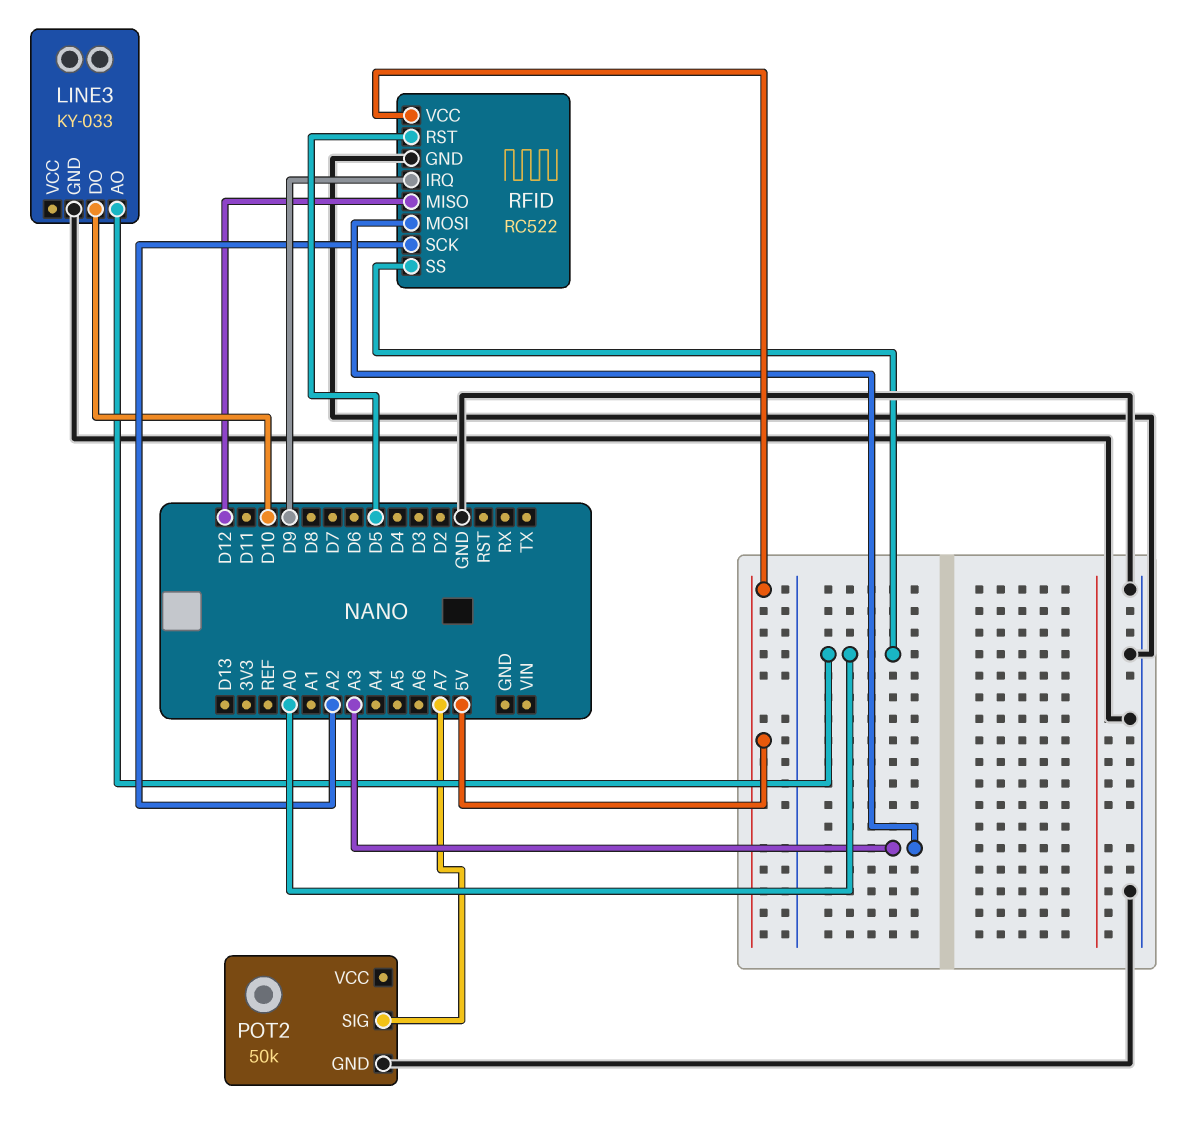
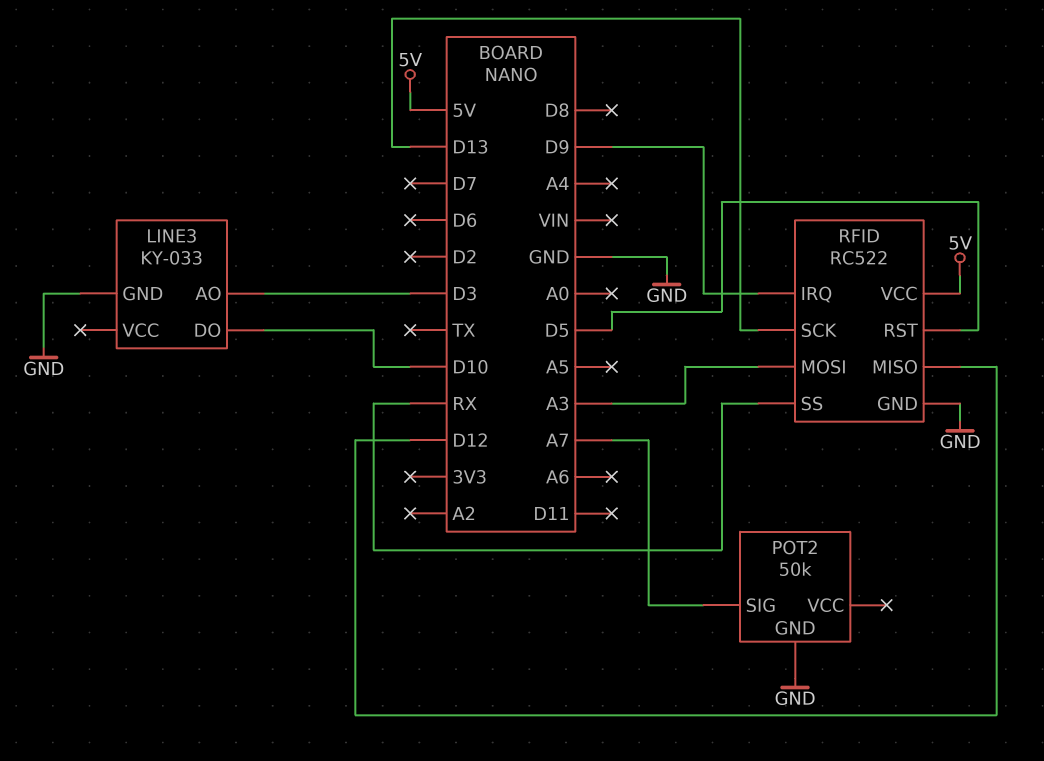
LINE3 pin AO: A0 -> D3
RFID pin SCK: A2 -> D13
RFID pin SS: A0 -> RX

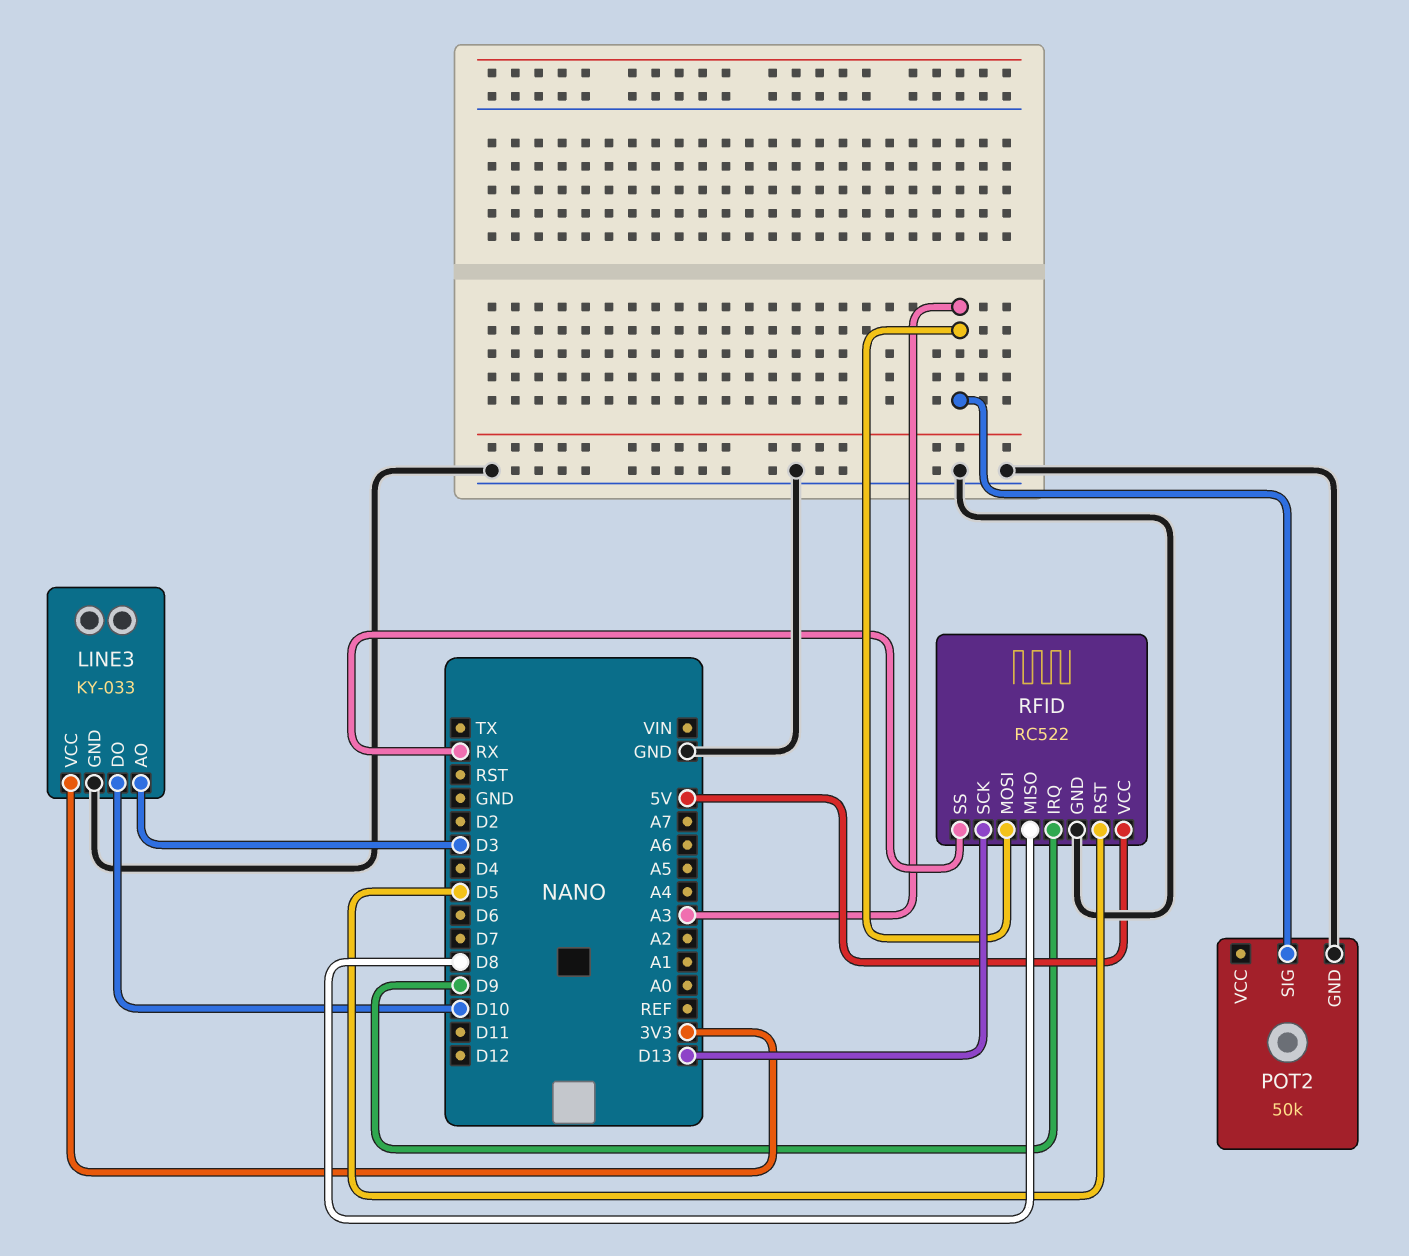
LINE3 pin VCC: none -> 3V3
POT2 pin SIG: A7 -> A3
RFID pin MISO: D12 -> D8

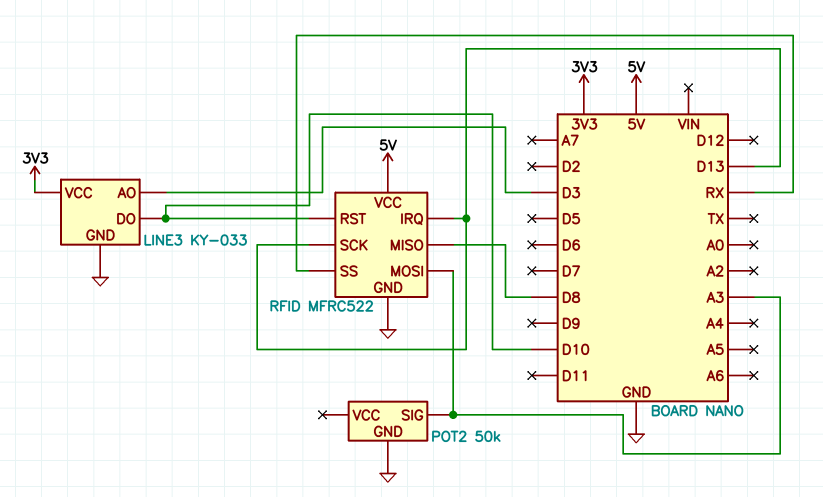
RFID: RC522 -> MFRC522
RFID pin IRQ: D9 -> D13
RFID pin RST: D5 -> D10

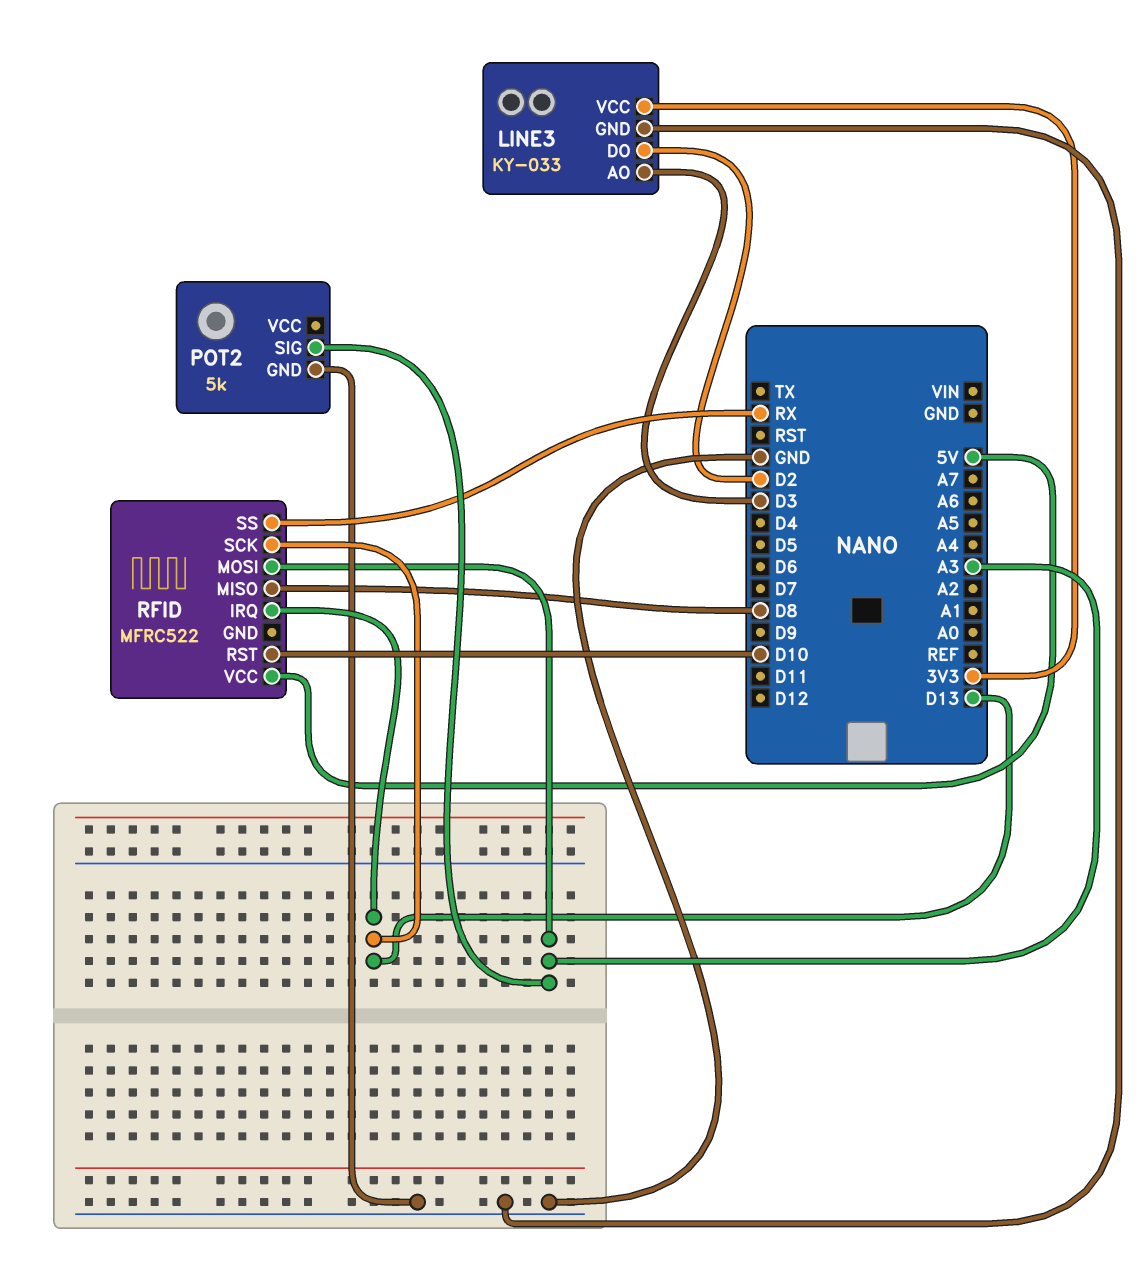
LINE3 pin DO: D10 -> D2
POT2: 50k -> 5k
RFID pin GND: GND -> none

